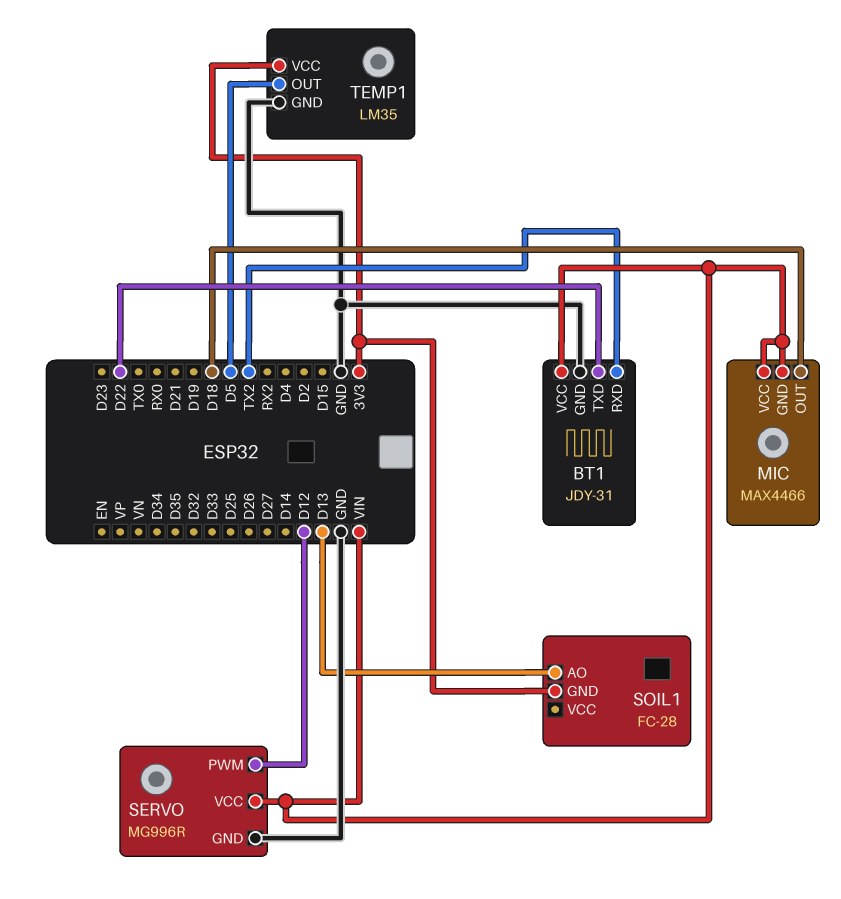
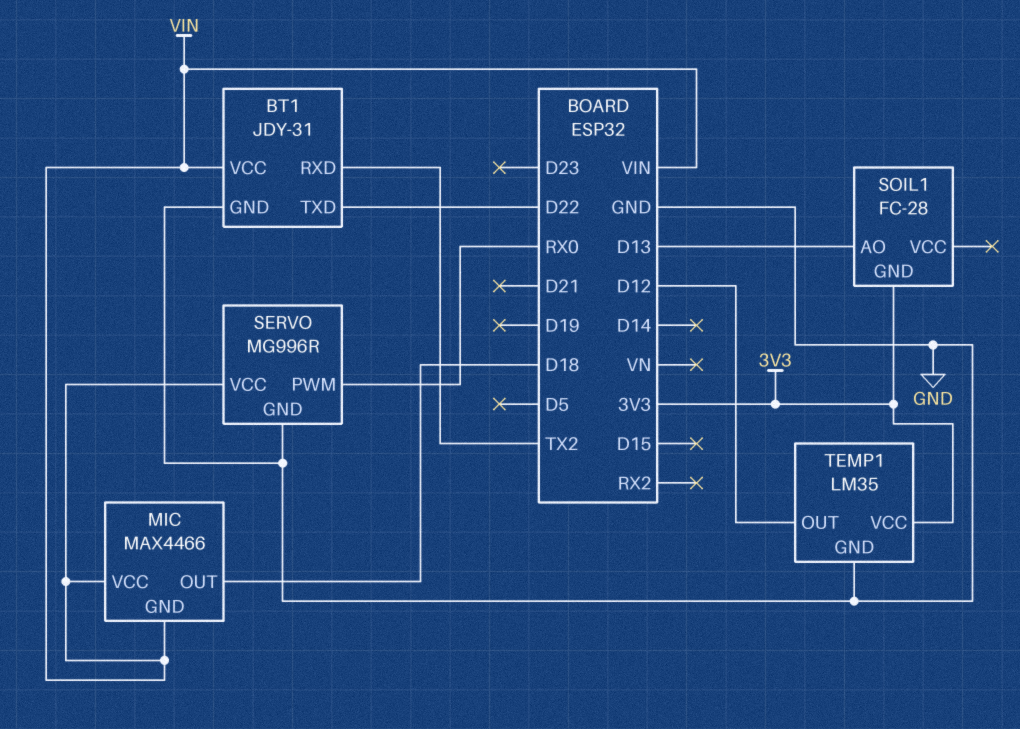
SERVO pin PWM: D12 -> RX0
TEMP1 pin OUT: D5 -> D12

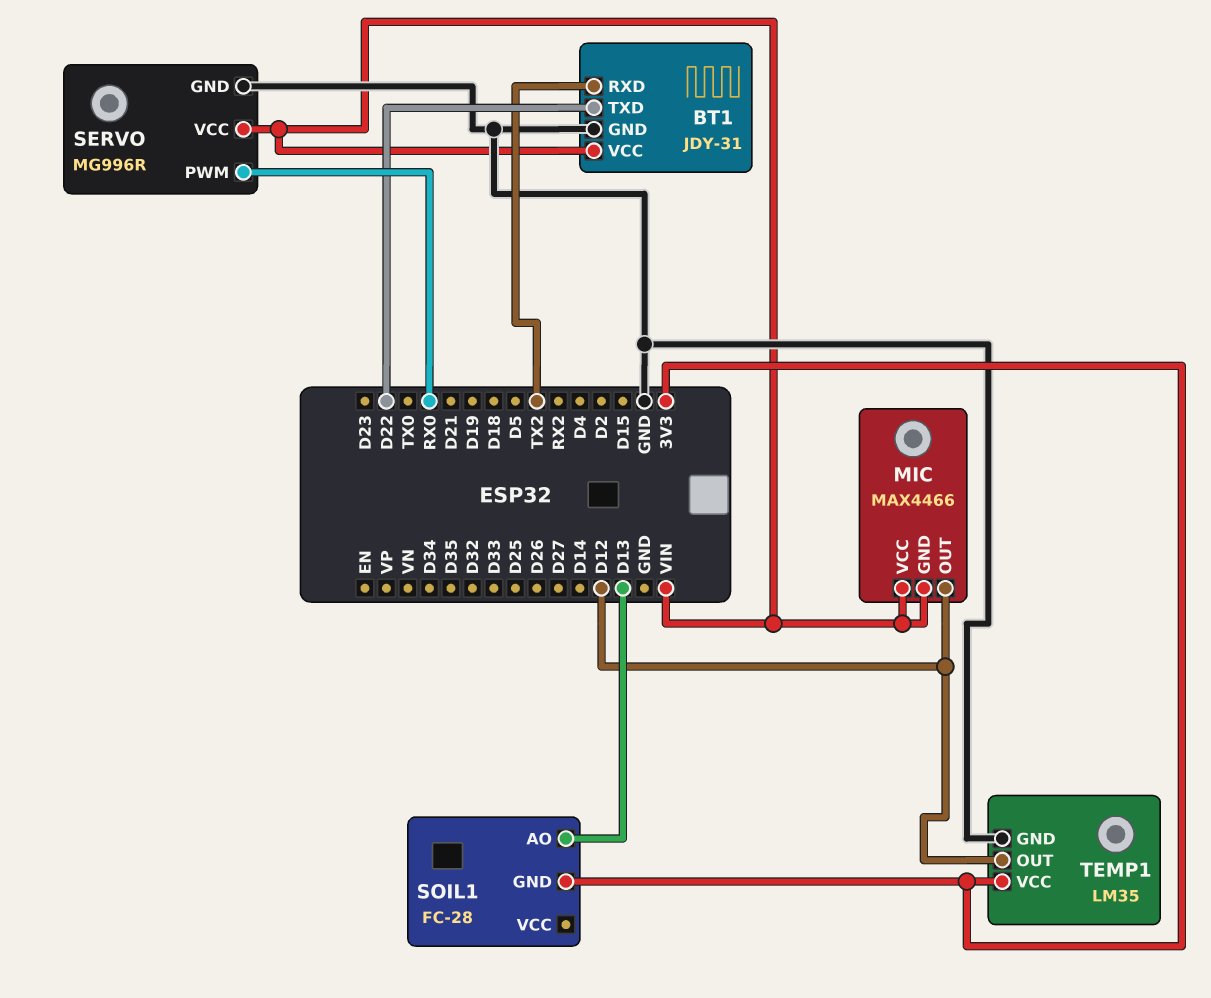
MIC pin OUT: D18 -> D12

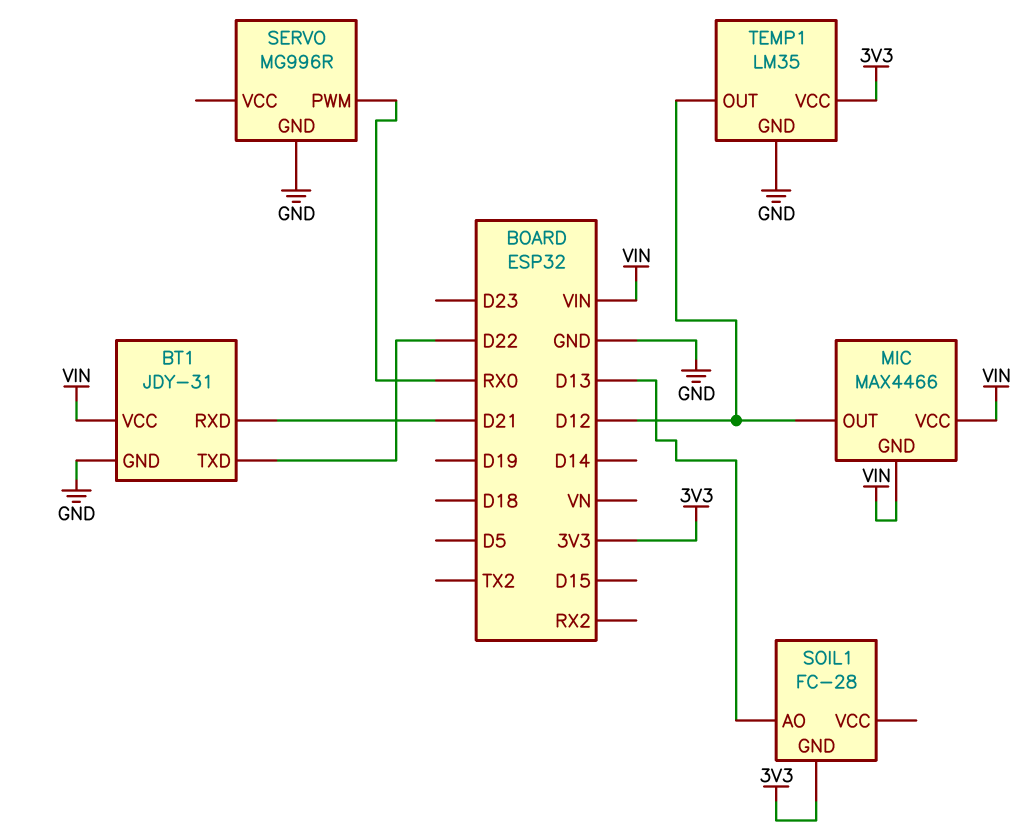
BT1 pin RXD: TX2 -> D21
SERVO pin VCC: VIN -> none

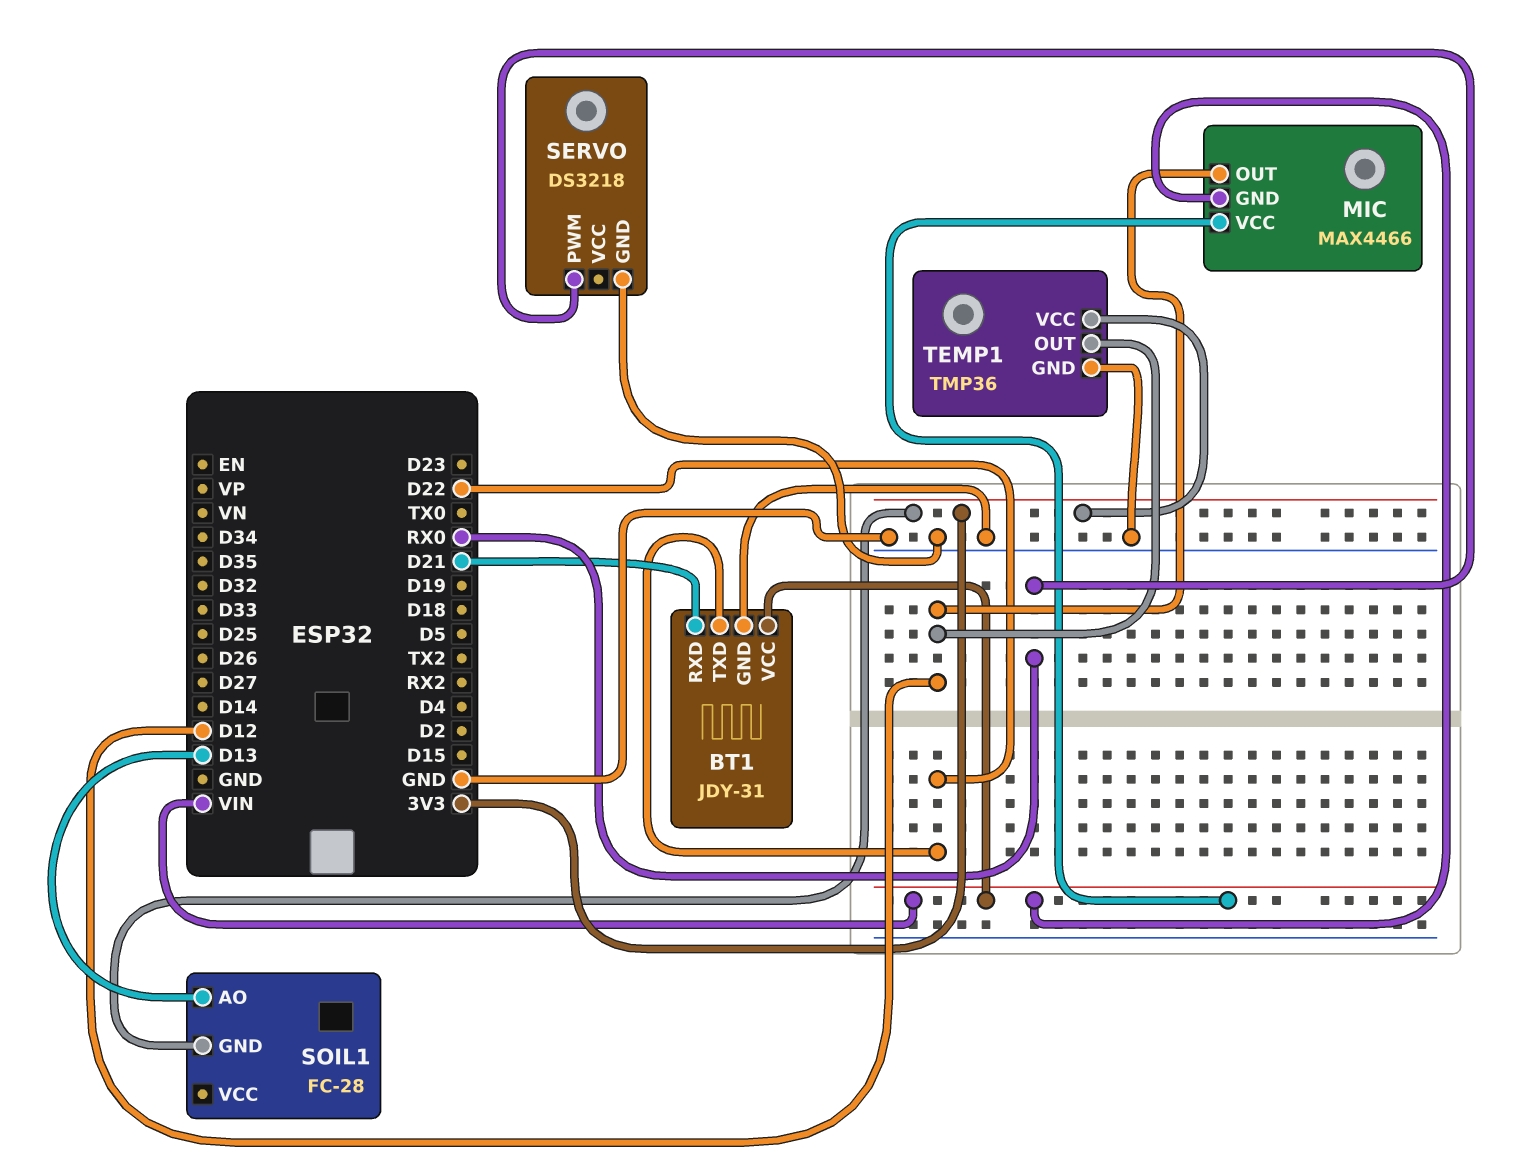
SERVO: MG996R -> DS3218
TEMP1: LM35 -> TMP36

